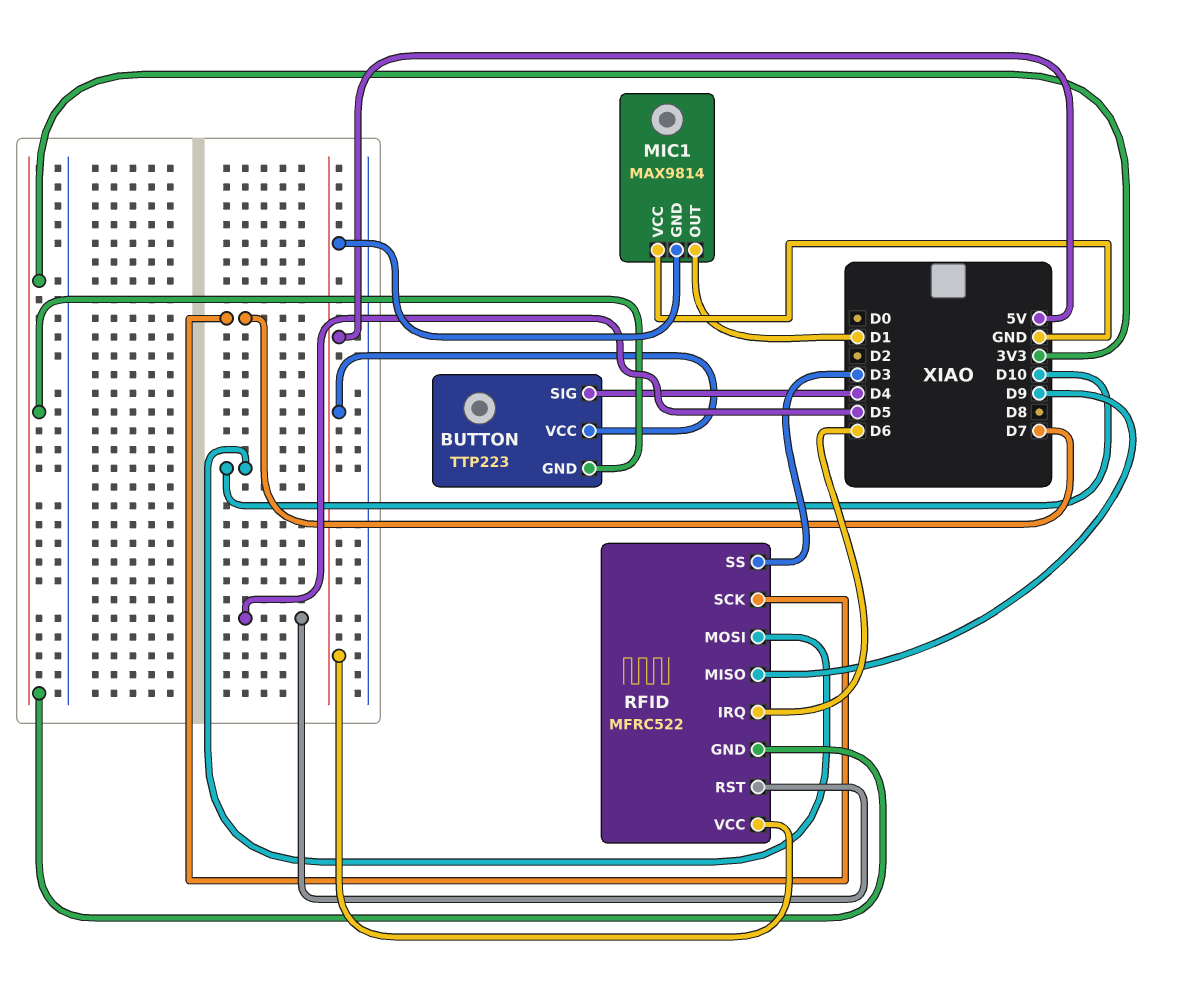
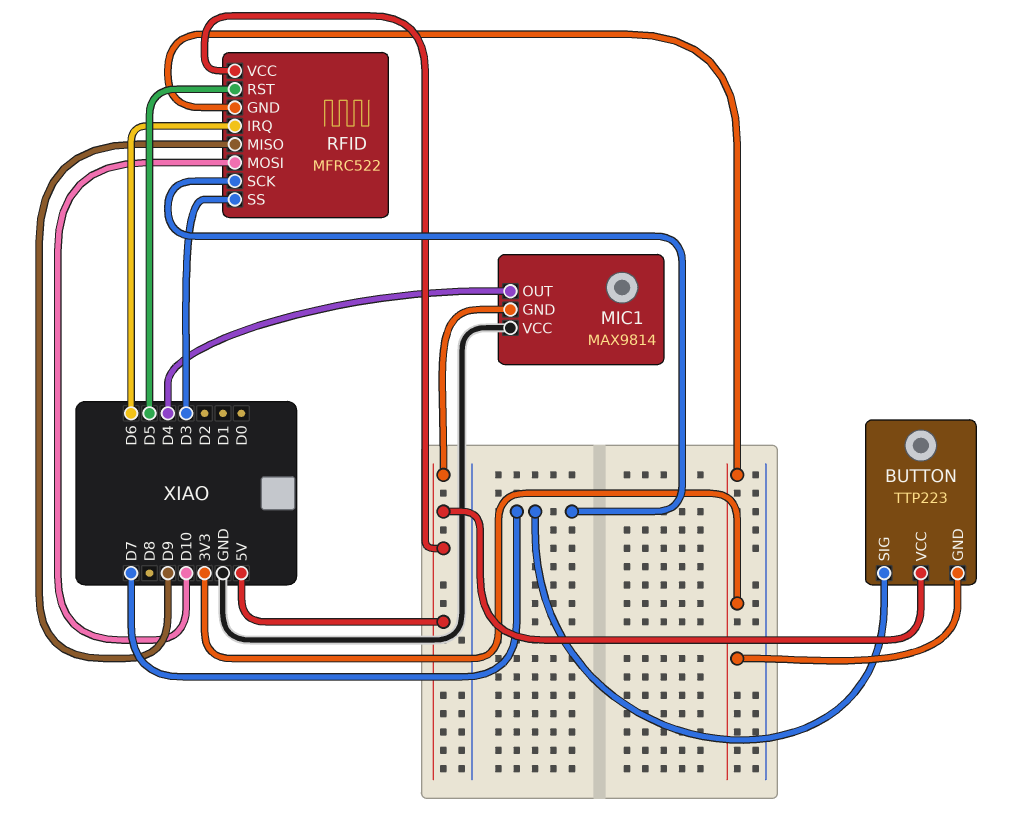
BUTTON pin SIG: D4 -> D7
MIC1 pin OUT: D1 -> D4

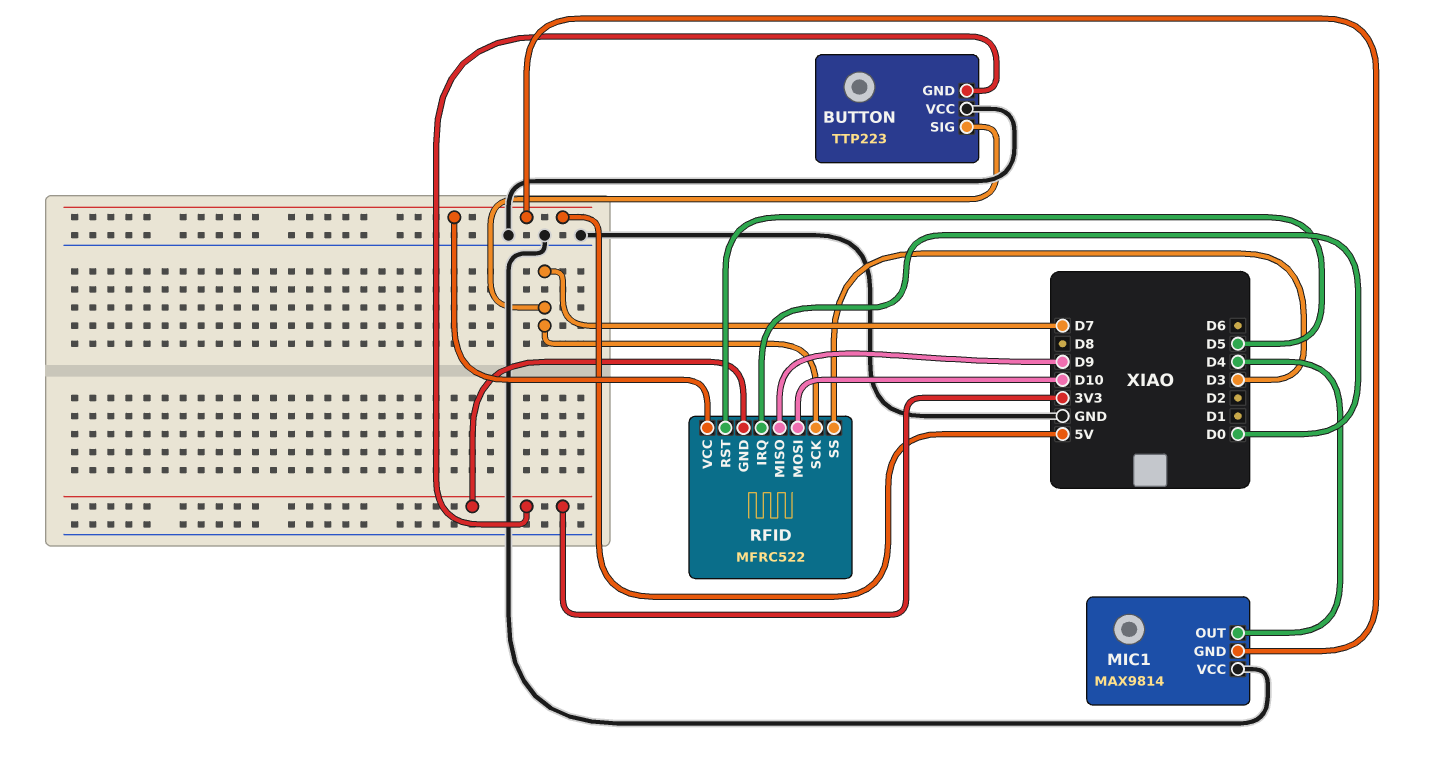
BUTTON pin VCC: 5V -> GND
RFID pin IRQ: D6 -> D0

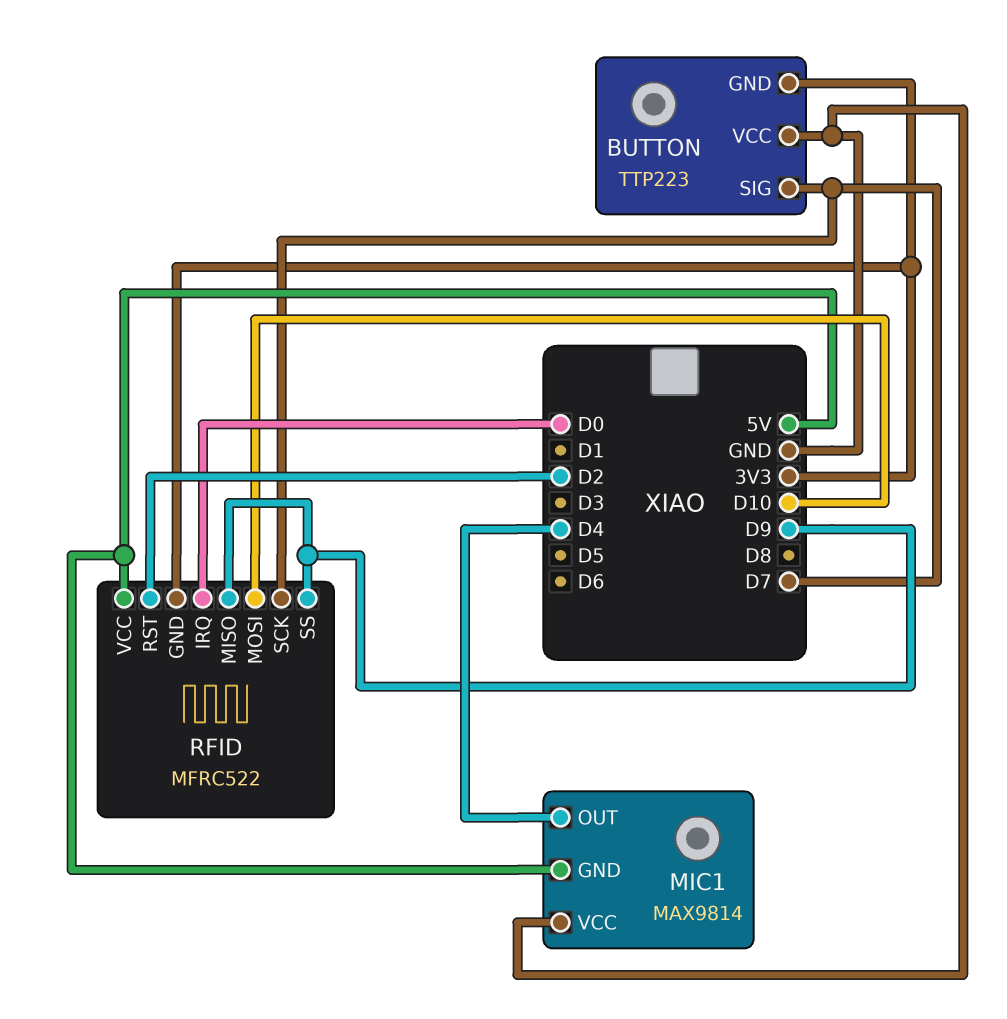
RFID pin RST: D5 -> D2
RFID pin SS: D3 -> D9

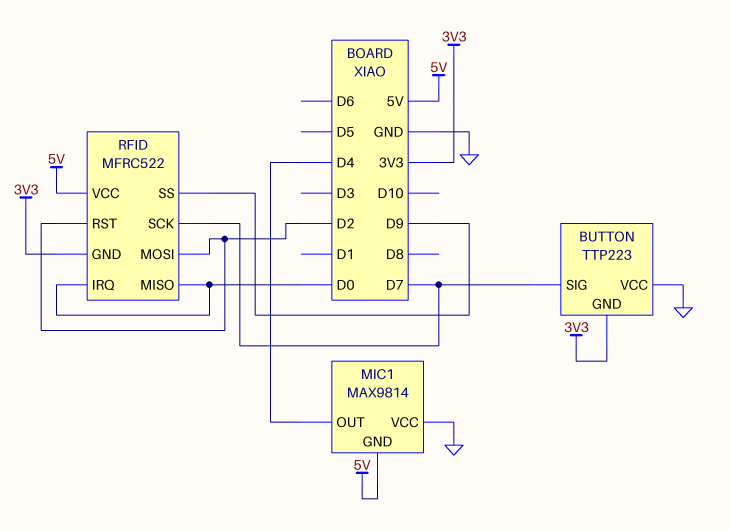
RFID pin MISO: D9 -> D0
RFID pin MOSI: D10 -> D2

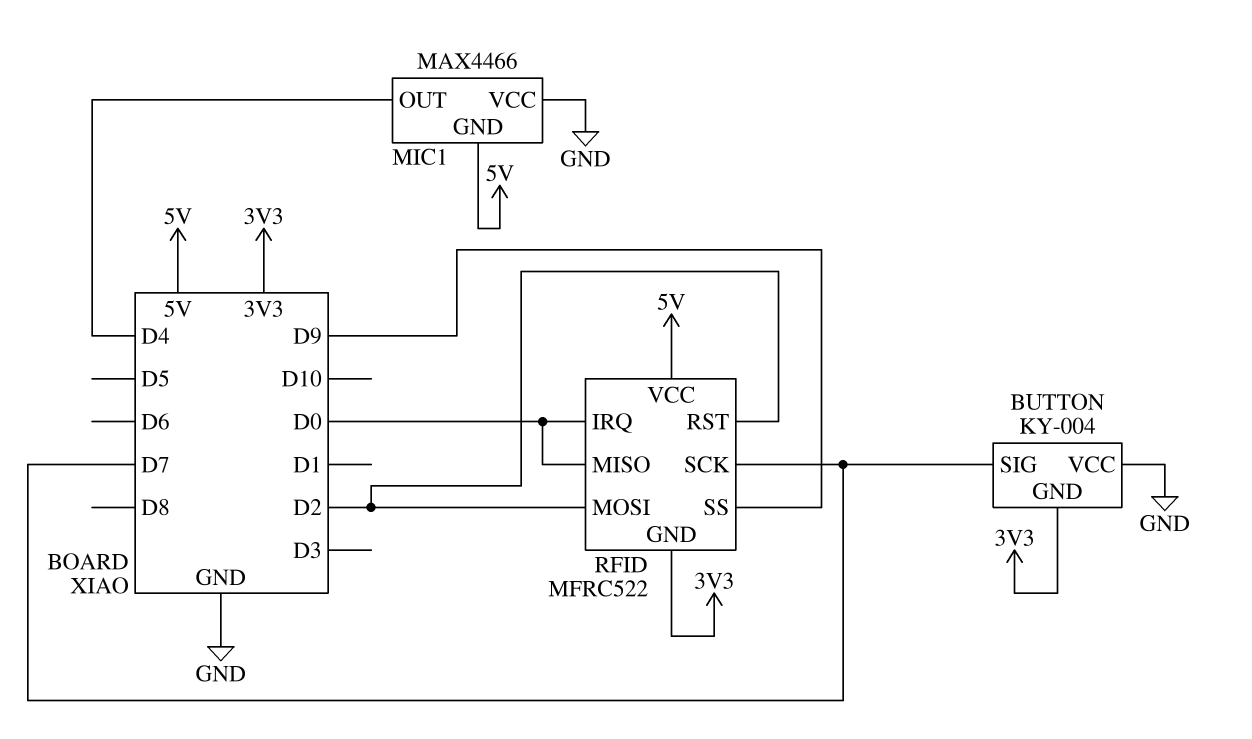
BUTTON: TTP223 -> KY-004
MIC1: MAX9814 -> MAX4466

